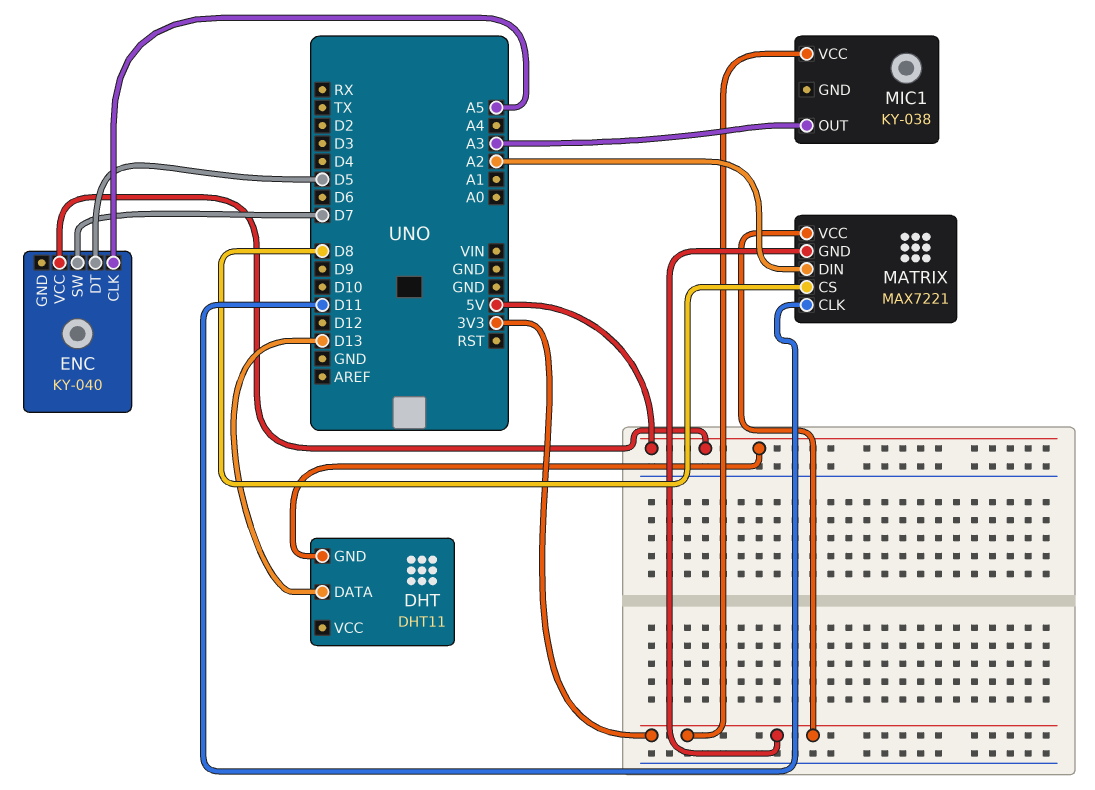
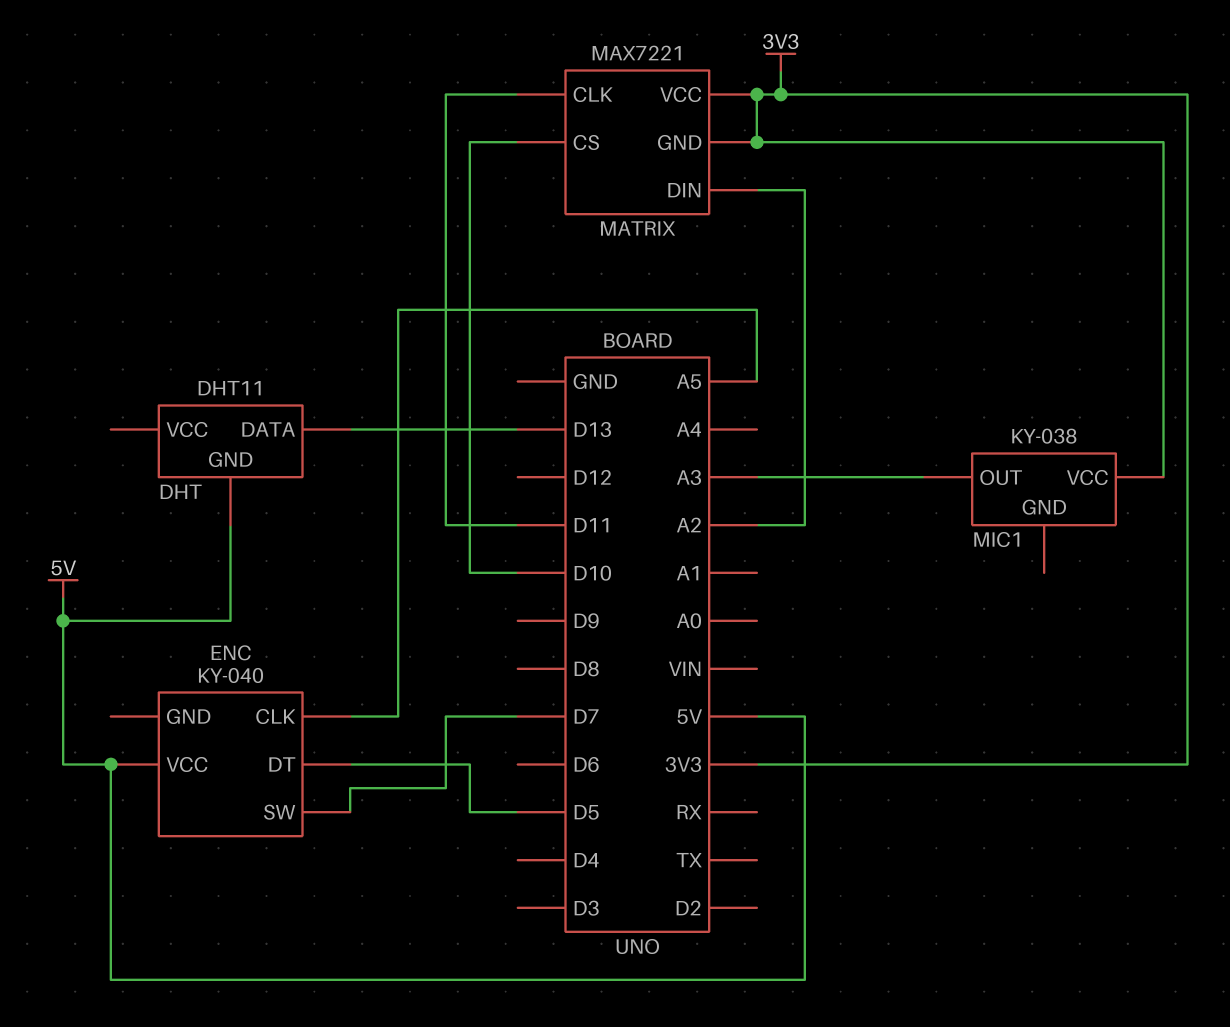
MATRIX pin CS: D8 -> D10

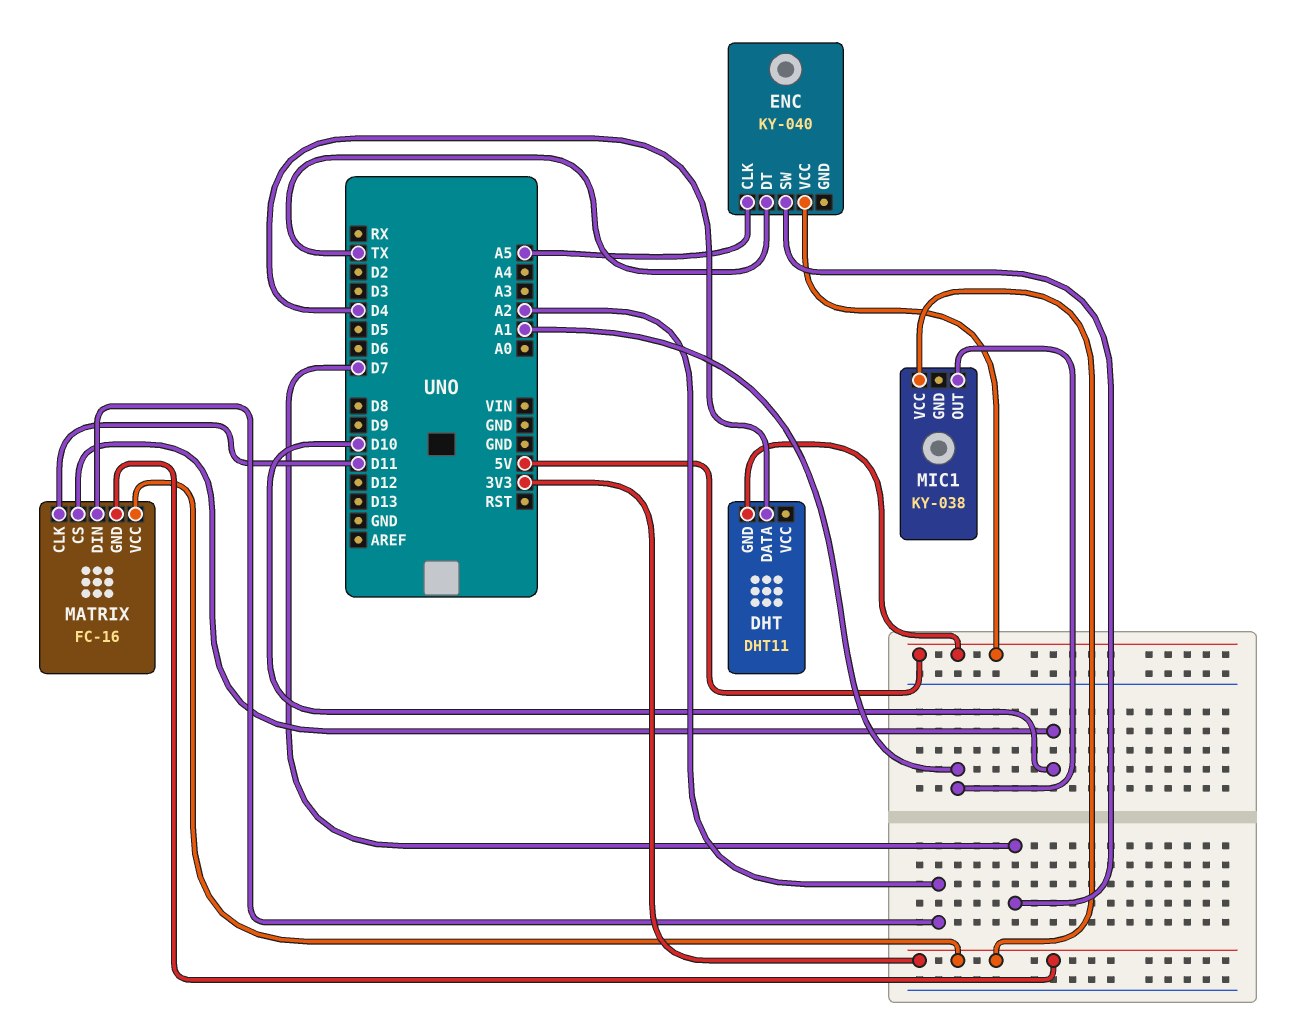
DHT pin DATA: D13 -> D4
ENC pin DT: D5 -> TX
MATRIX: MAX7221 -> FC-16
MIC1 pin OUT: A3 -> A1

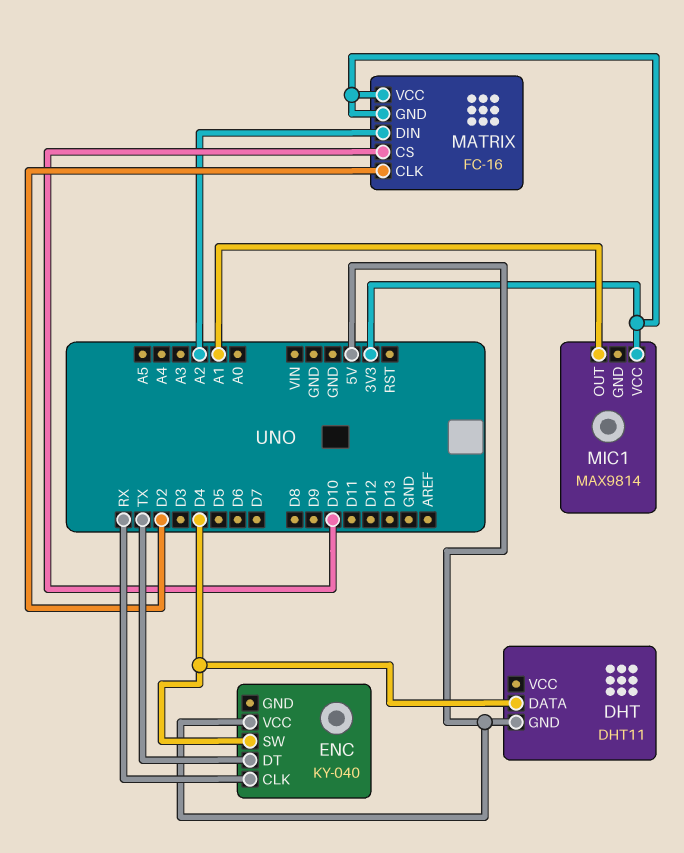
ENC pin CLK: A5 -> RX
ENC pin SW: D7 -> D4
MATRIX pin CLK: D11 -> D2
MIC1: KY-038 -> MAX9814

